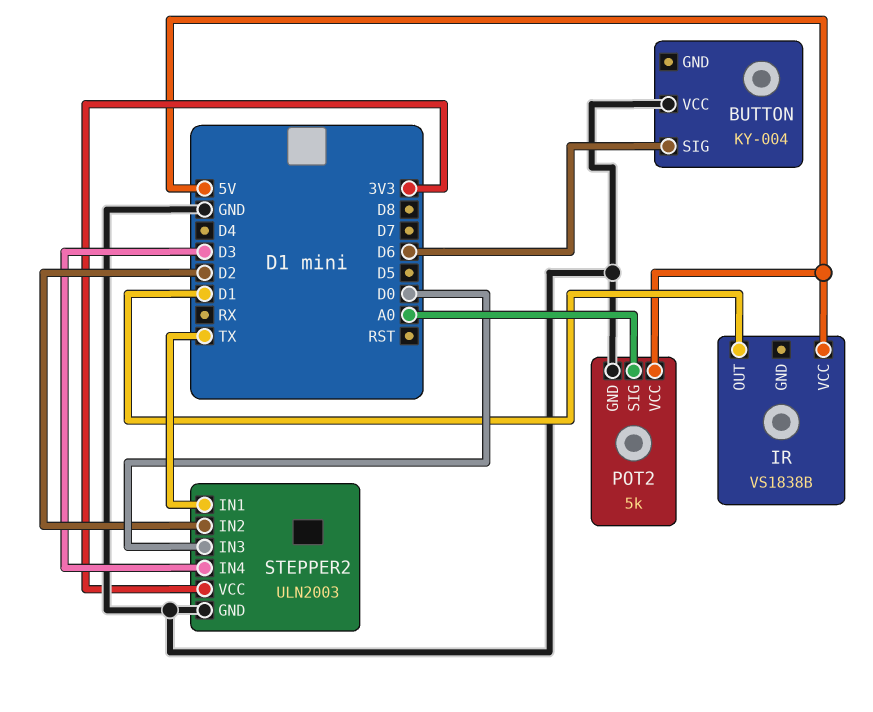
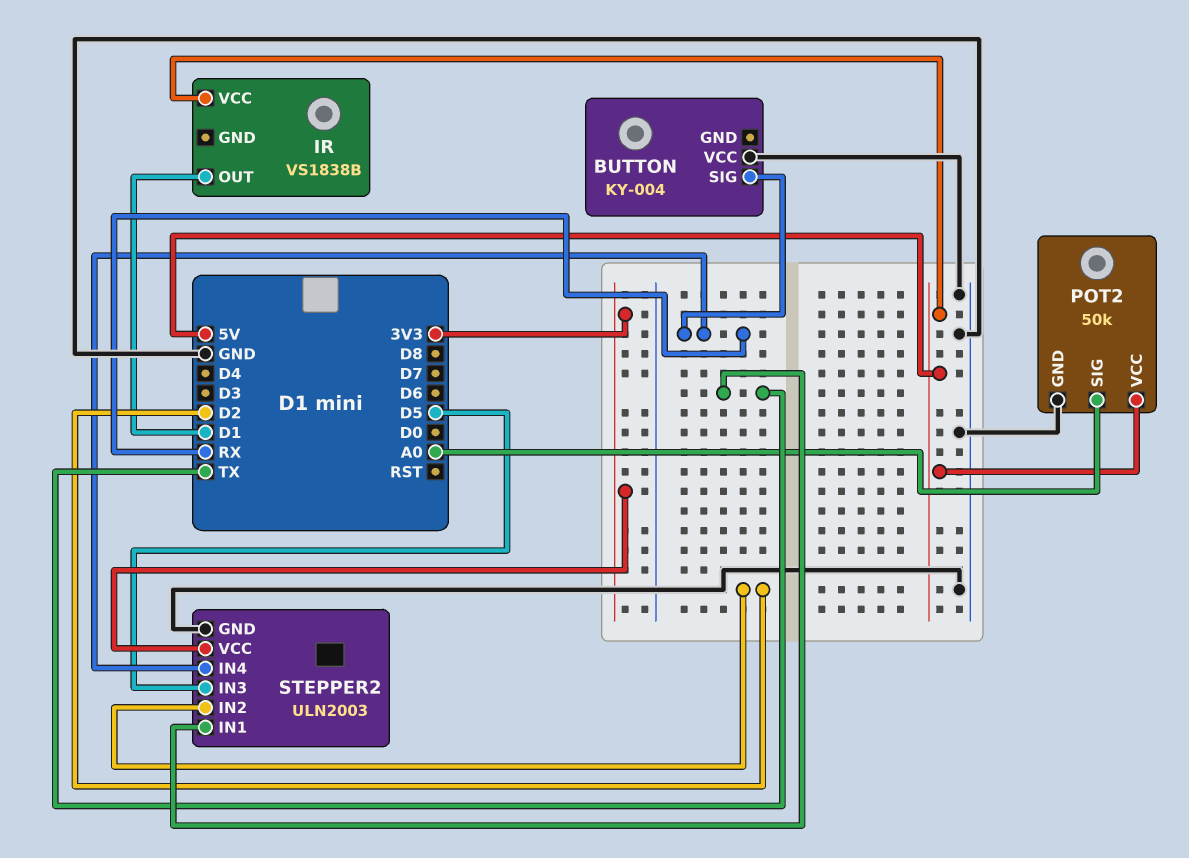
BUTTON pin SIG: D6 -> RX
POT2: 5k -> 50k
STEPPER2 pin IN3: D0 -> D5
STEPPER2 pin IN4: D3 -> RX

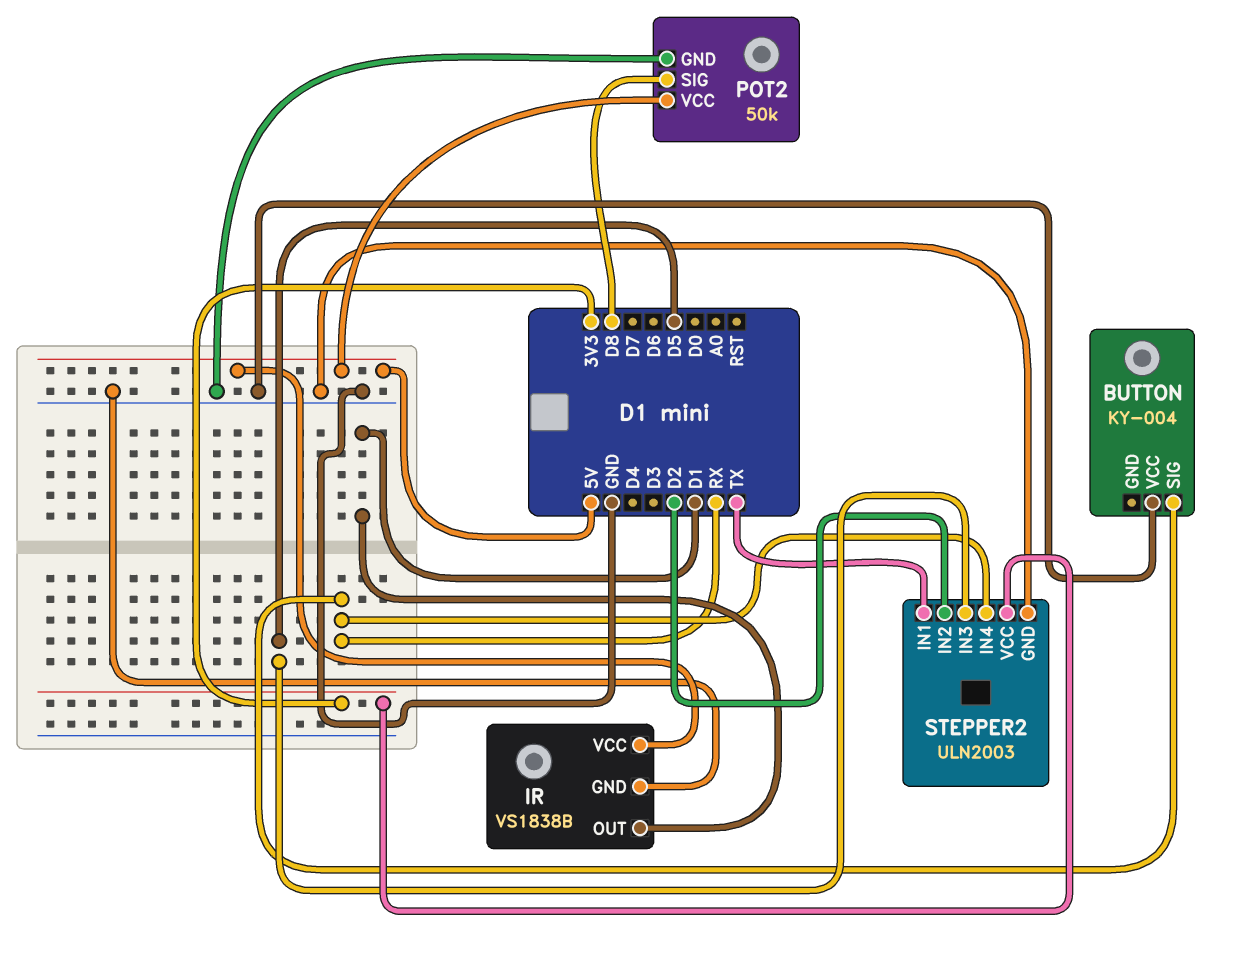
IR pin GND: none -> GND
POT2 pin SIG: A0 -> D8

